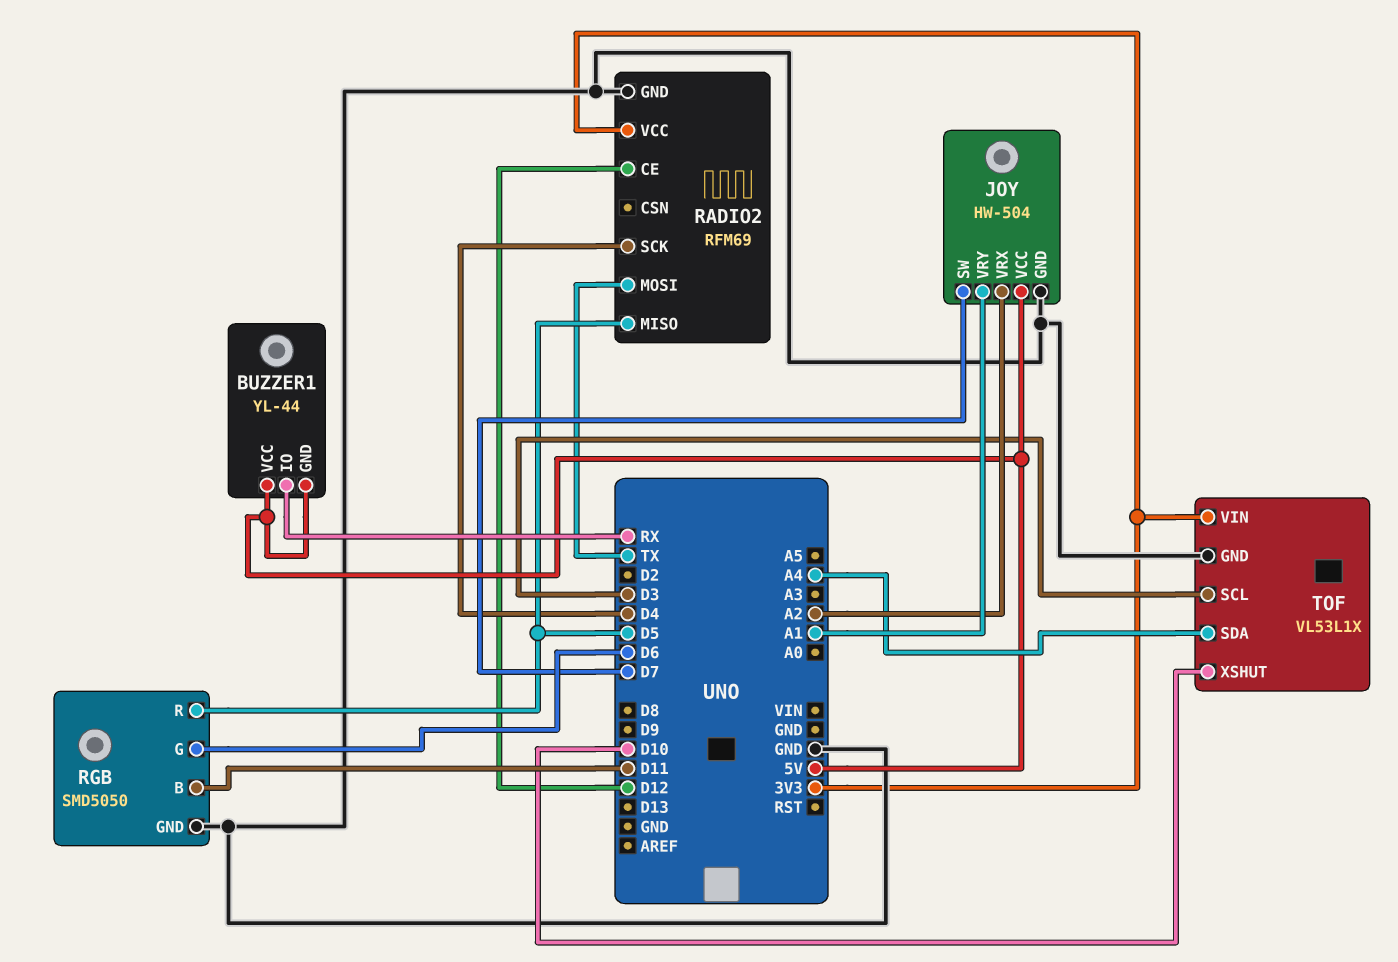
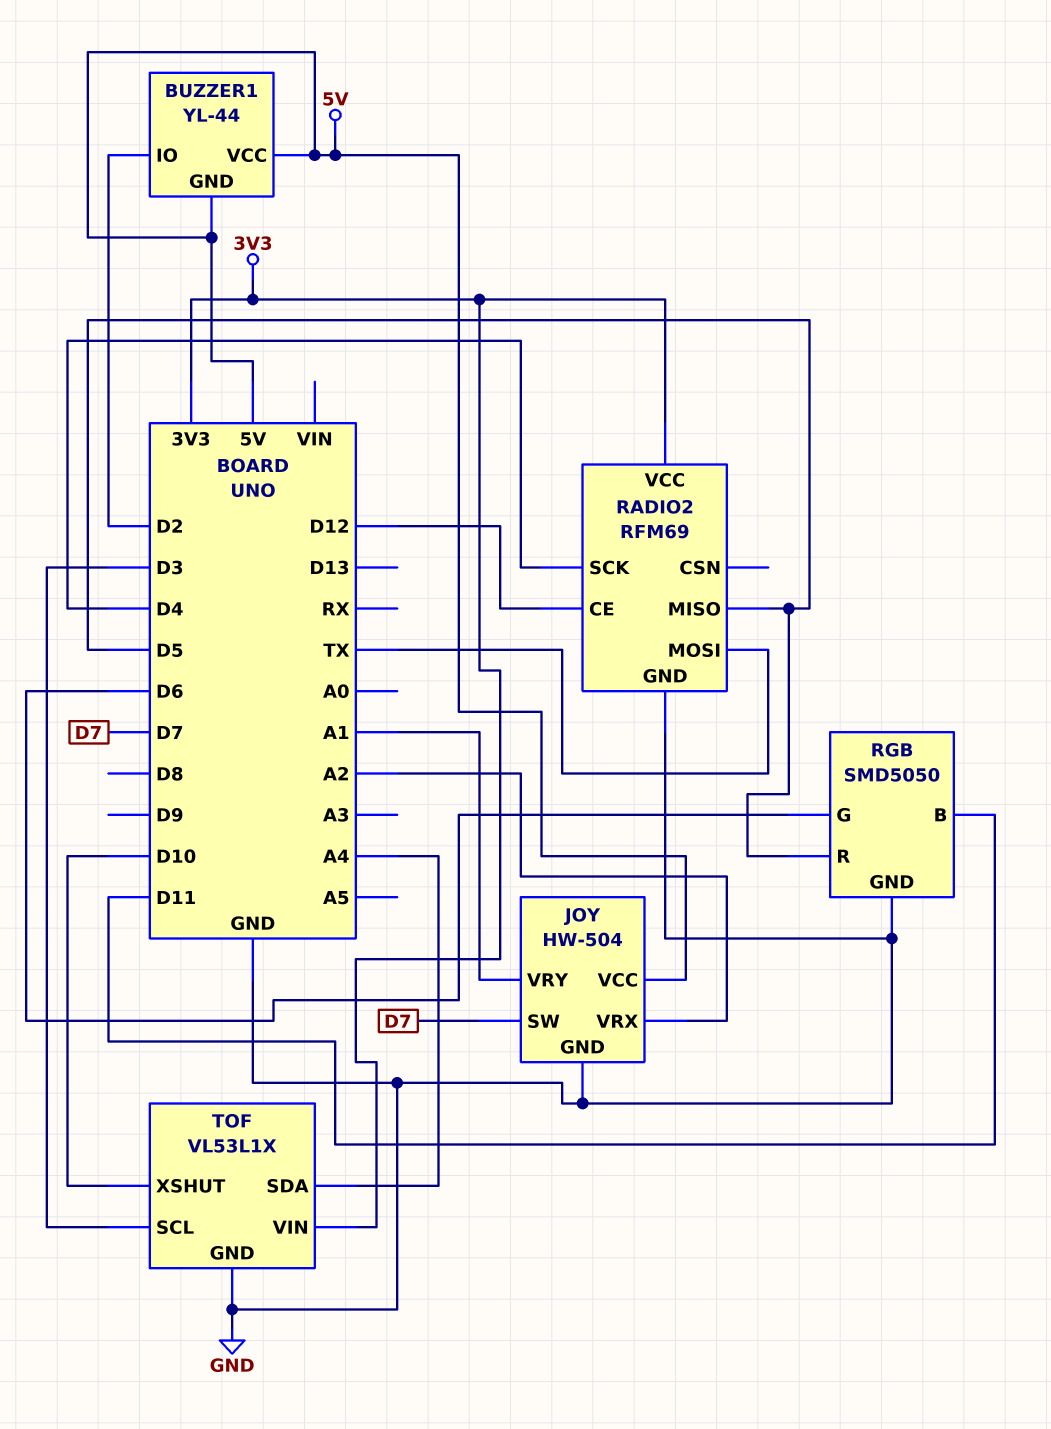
BUZZER1 pin IO: RX -> D2

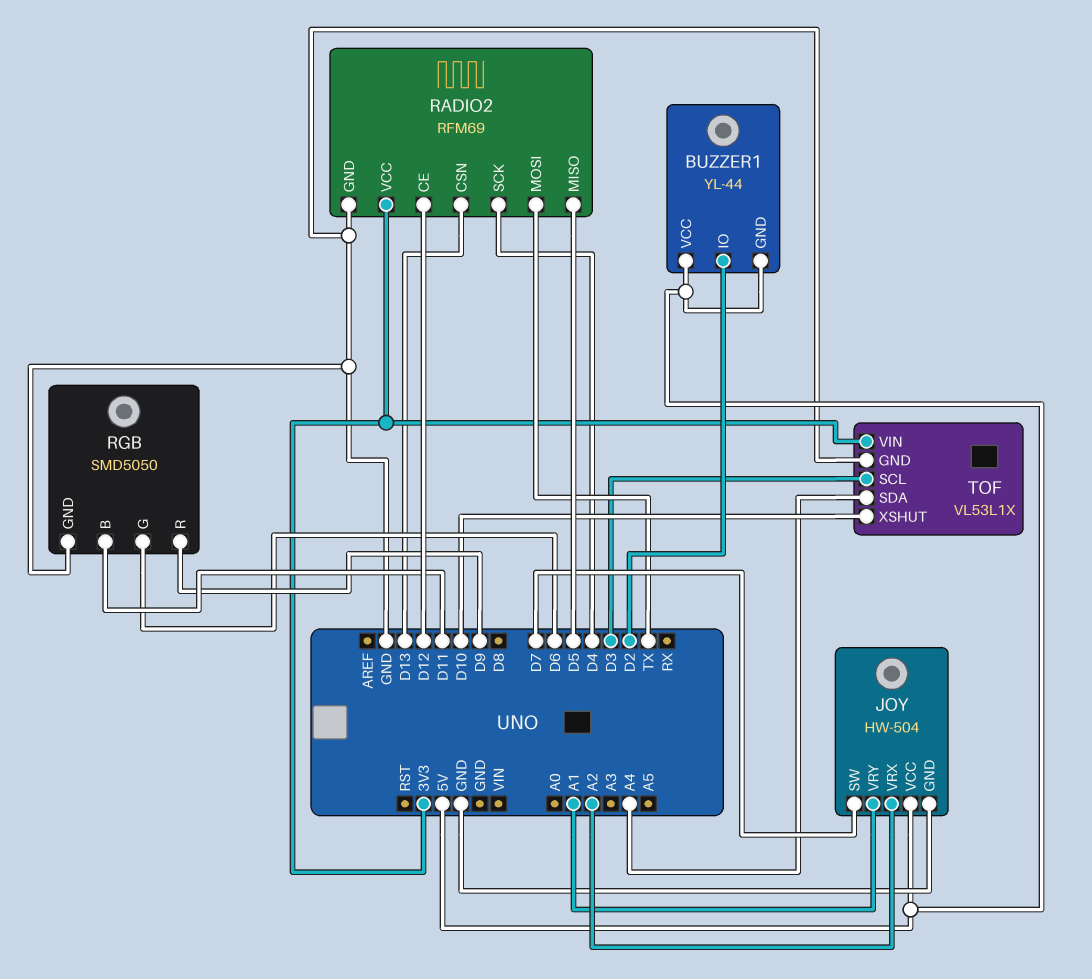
RADIO2 pin CSN: none -> D13
RGB pin R: D5 -> D9

